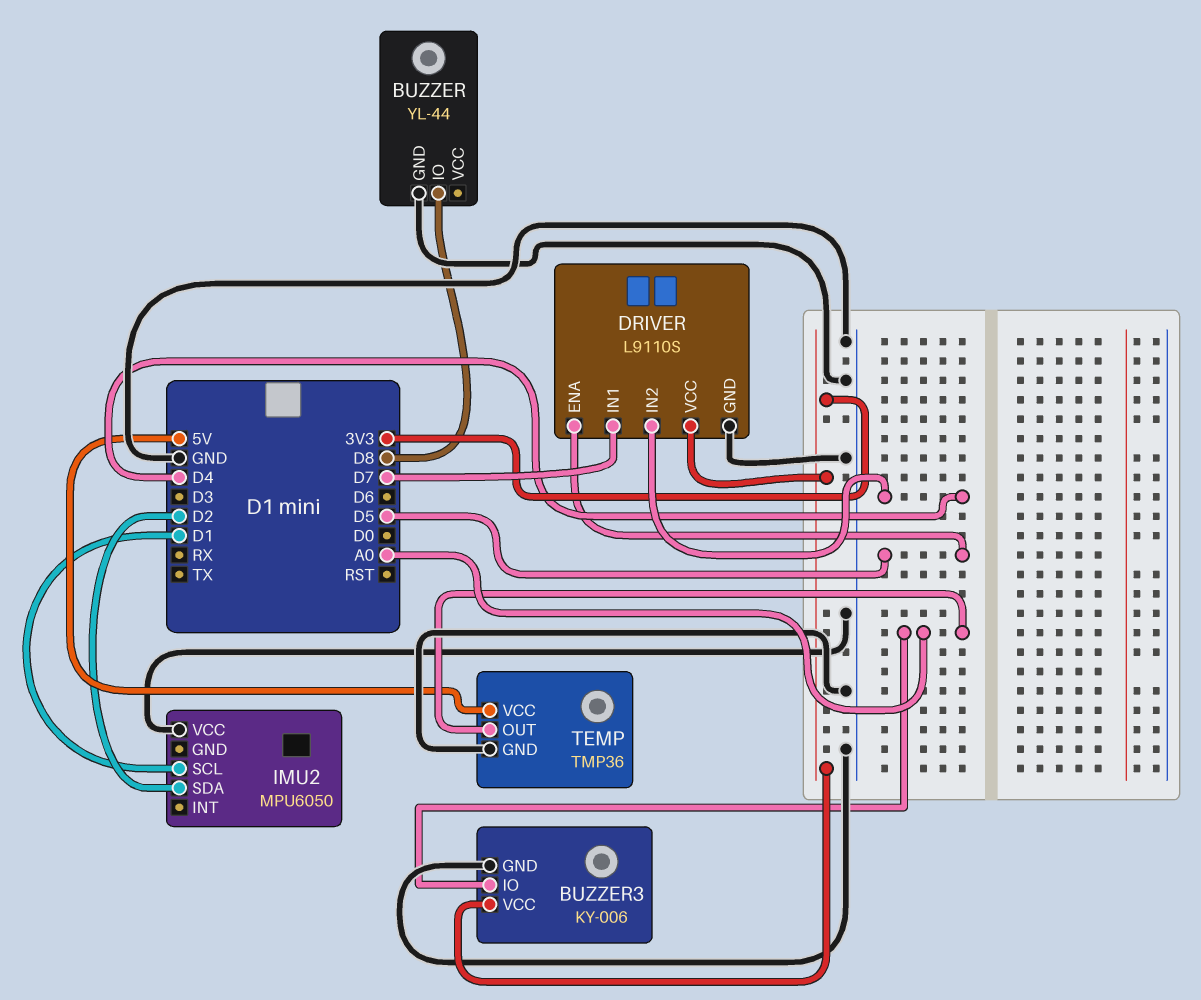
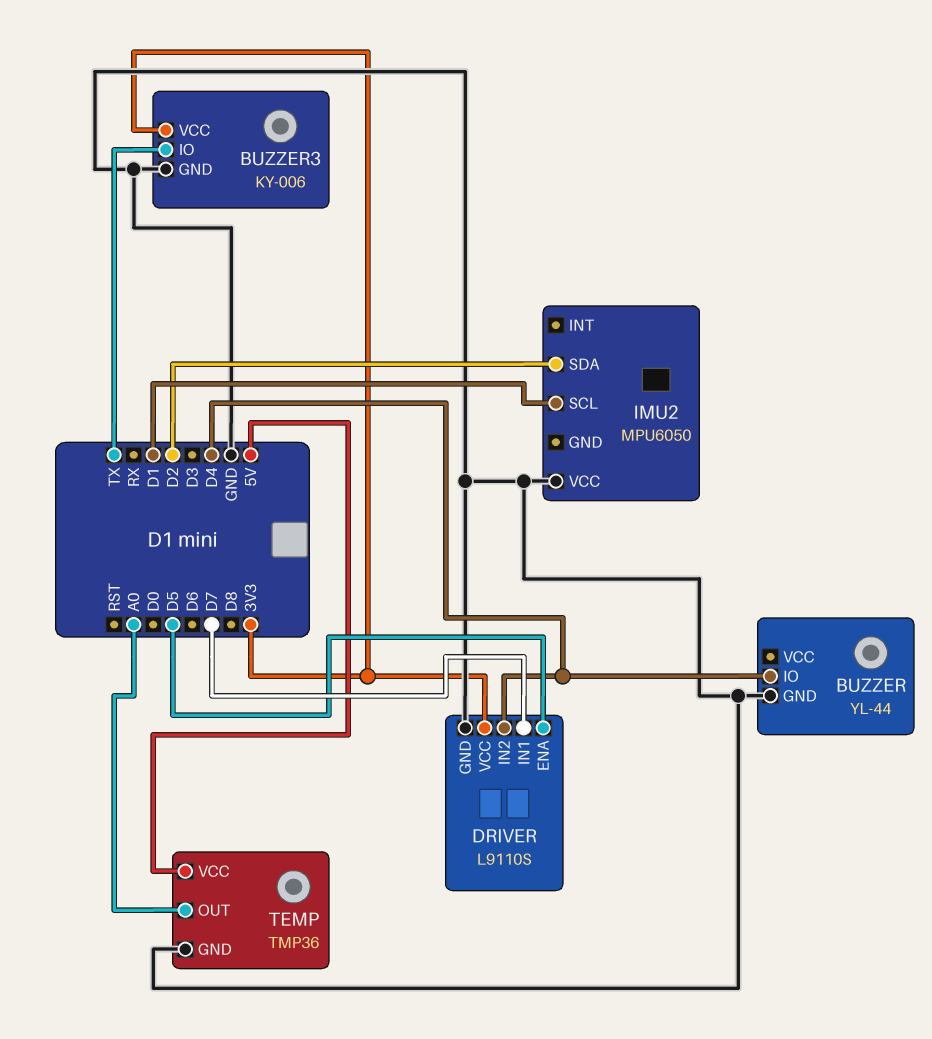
BUZZER pin IO: D8 -> D4
BUZZER3 pin IO: A0 -> TX

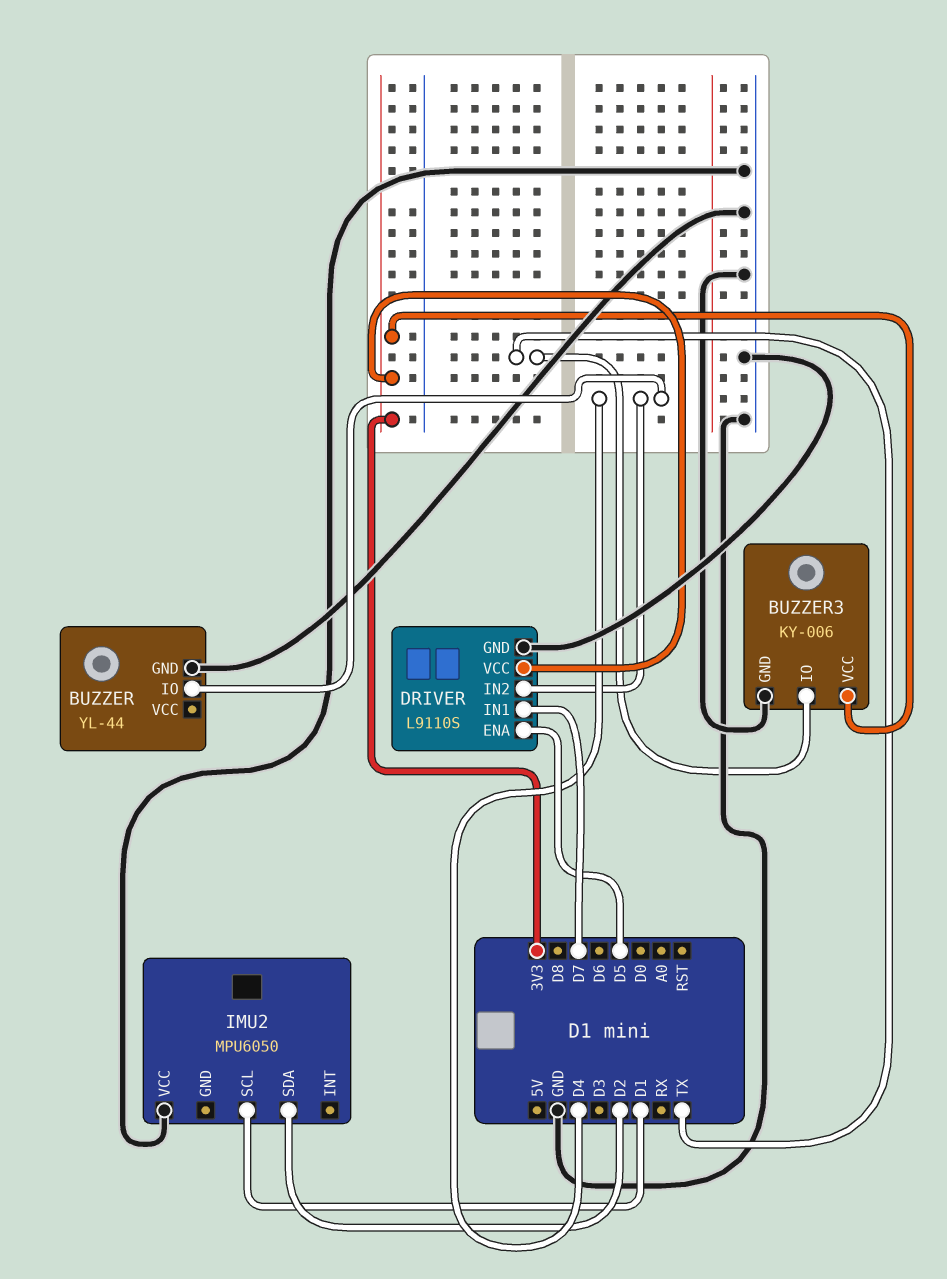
TEMP: TMP36 -> none
TEMP pin GND: GND -> none
TEMP pin OUT: A0 -> none
TEMP pin VCC: 5V -> none

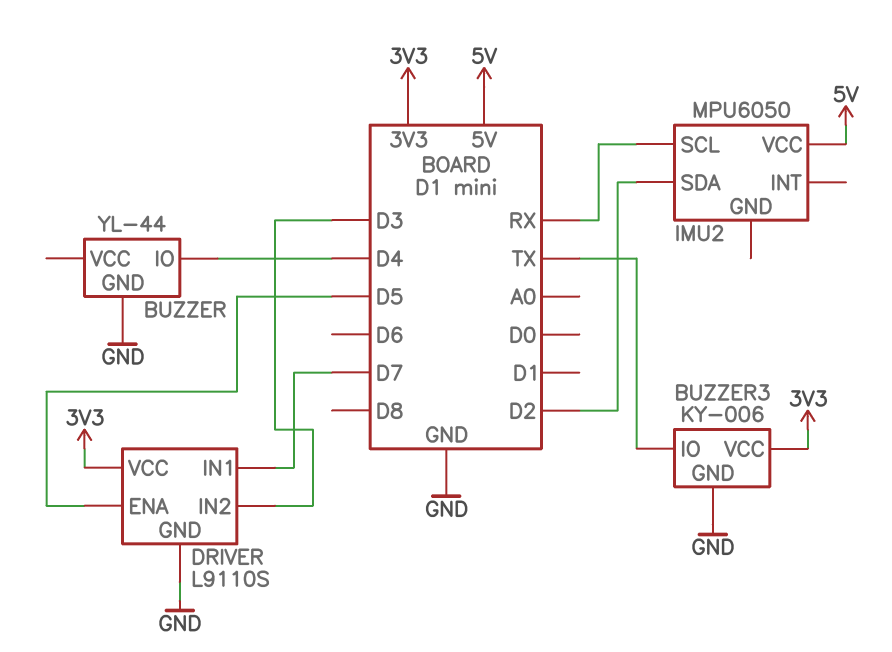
DRIVER pin IN2: D4 -> D3
IMU2 pin SCL: D1 -> RX
IMU2 pin VCC: GND -> 5V

